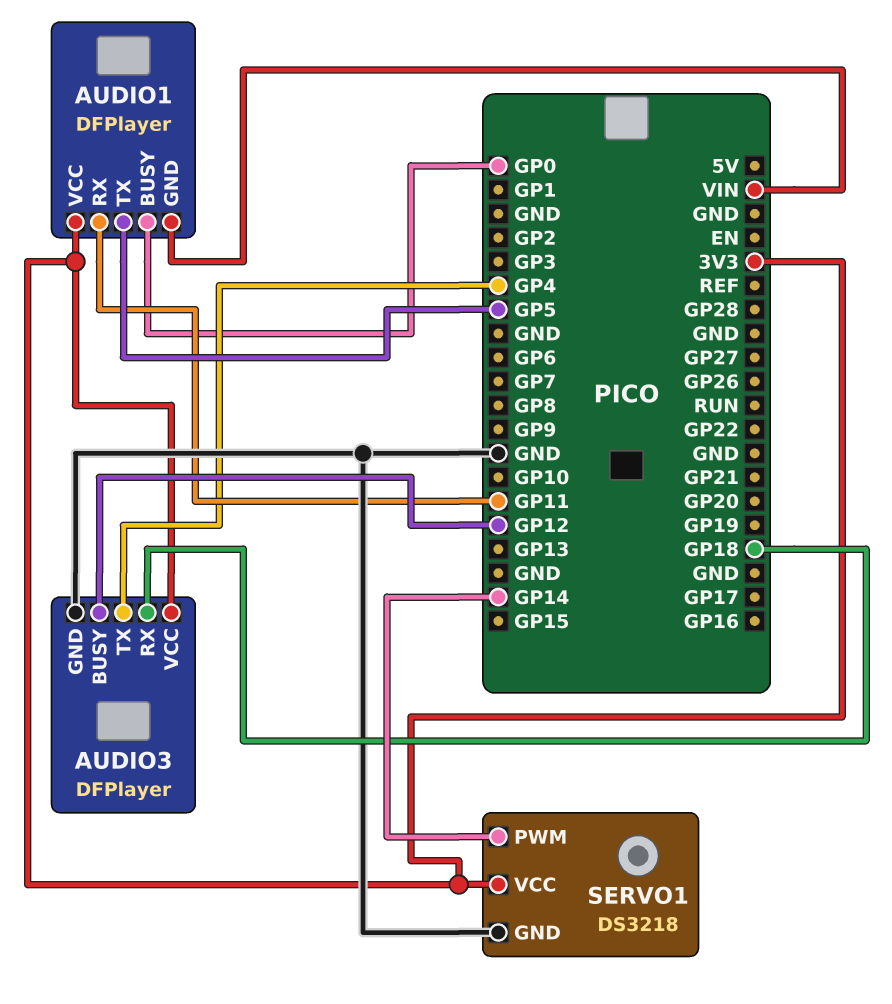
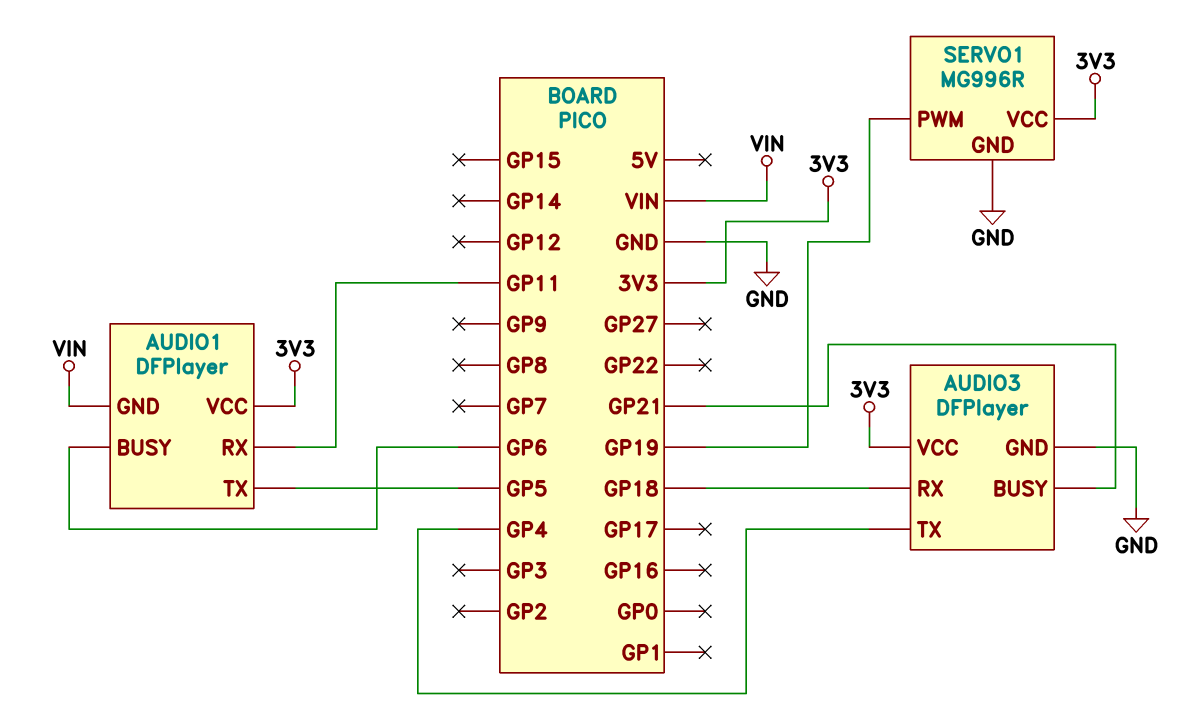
AUDIO1 pin BUSY: GP0 -> GP6
AUDIO3 pin BUSY: GP12 -> GP21
SERVO1: DS3218 -> MG996R
SERVO1 pin PWM: GP14 -> GP19

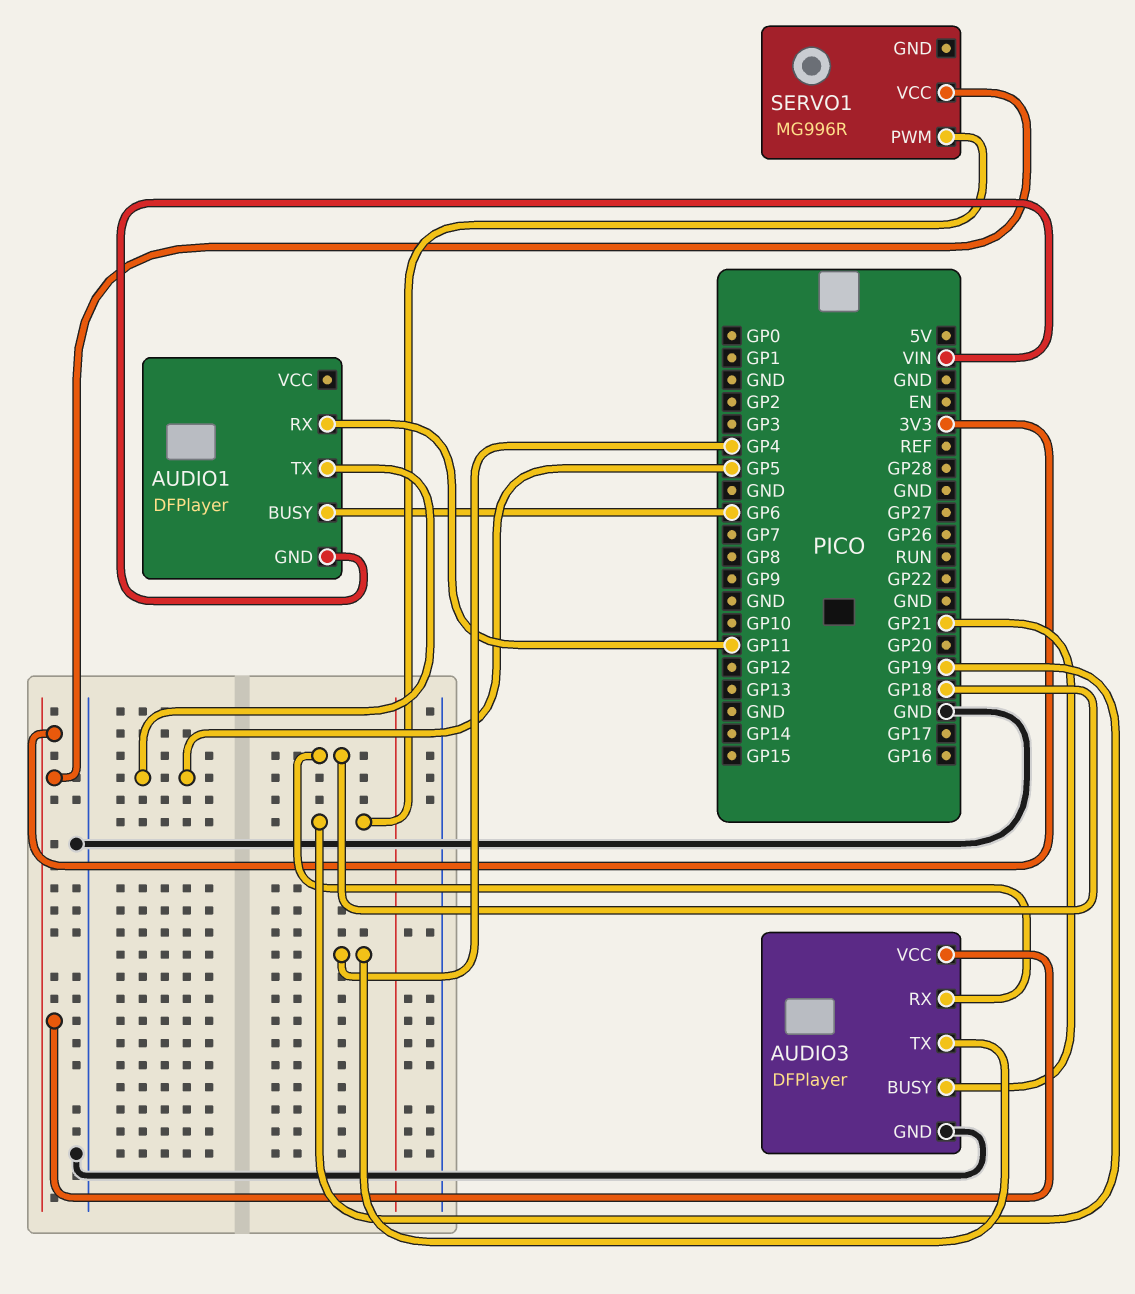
AUDIO1 pin VCC: 3V3 -> none
SERVO1 pin GND: GND -> none

